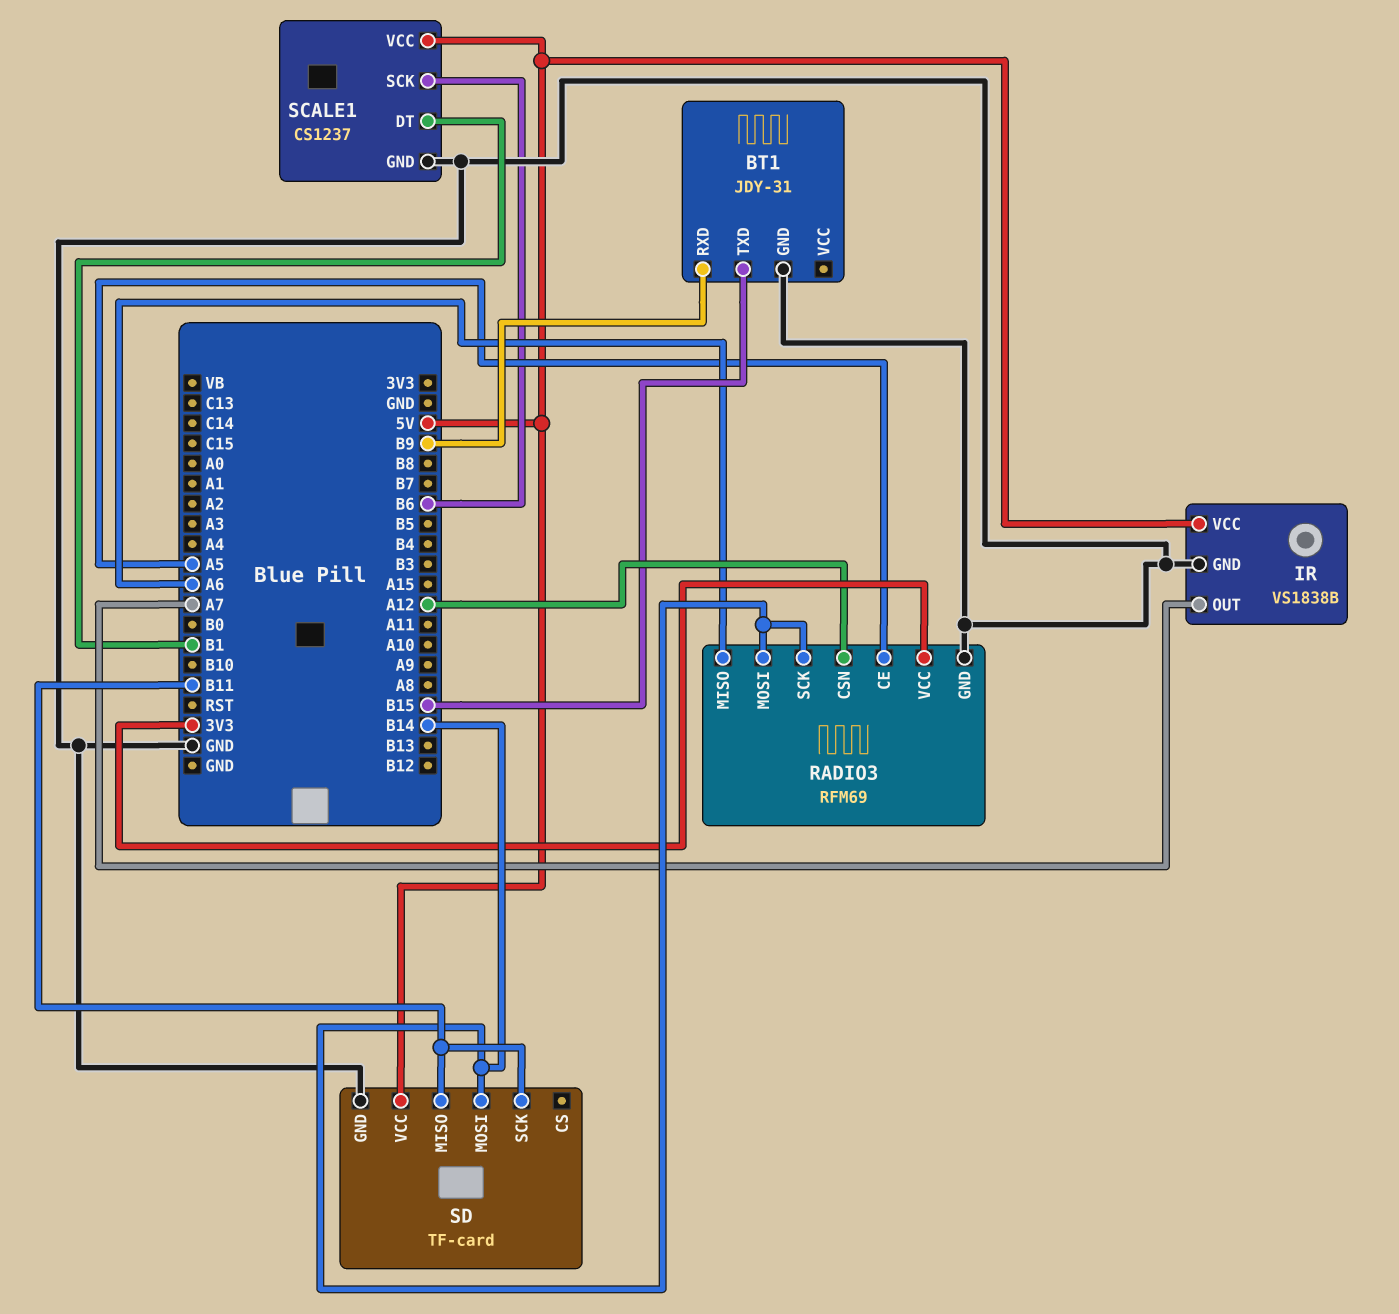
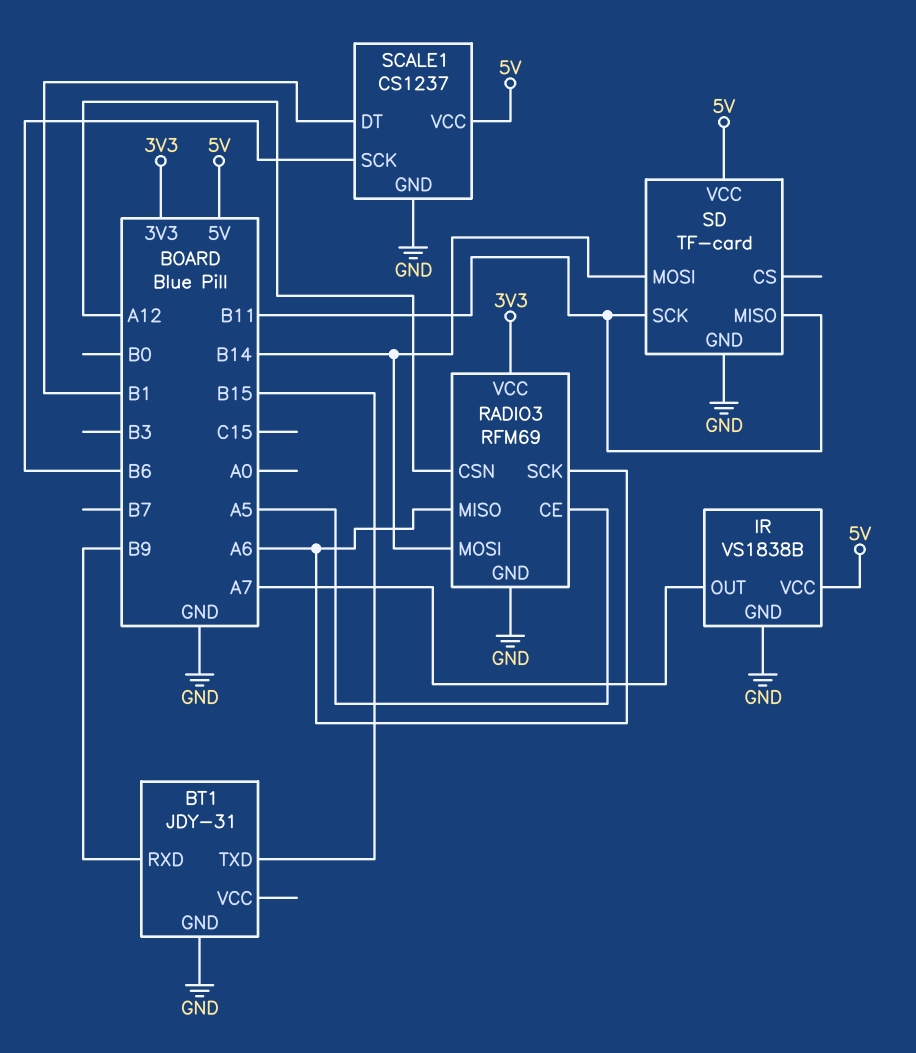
RADIO3 pin SCK: B14 -> A6

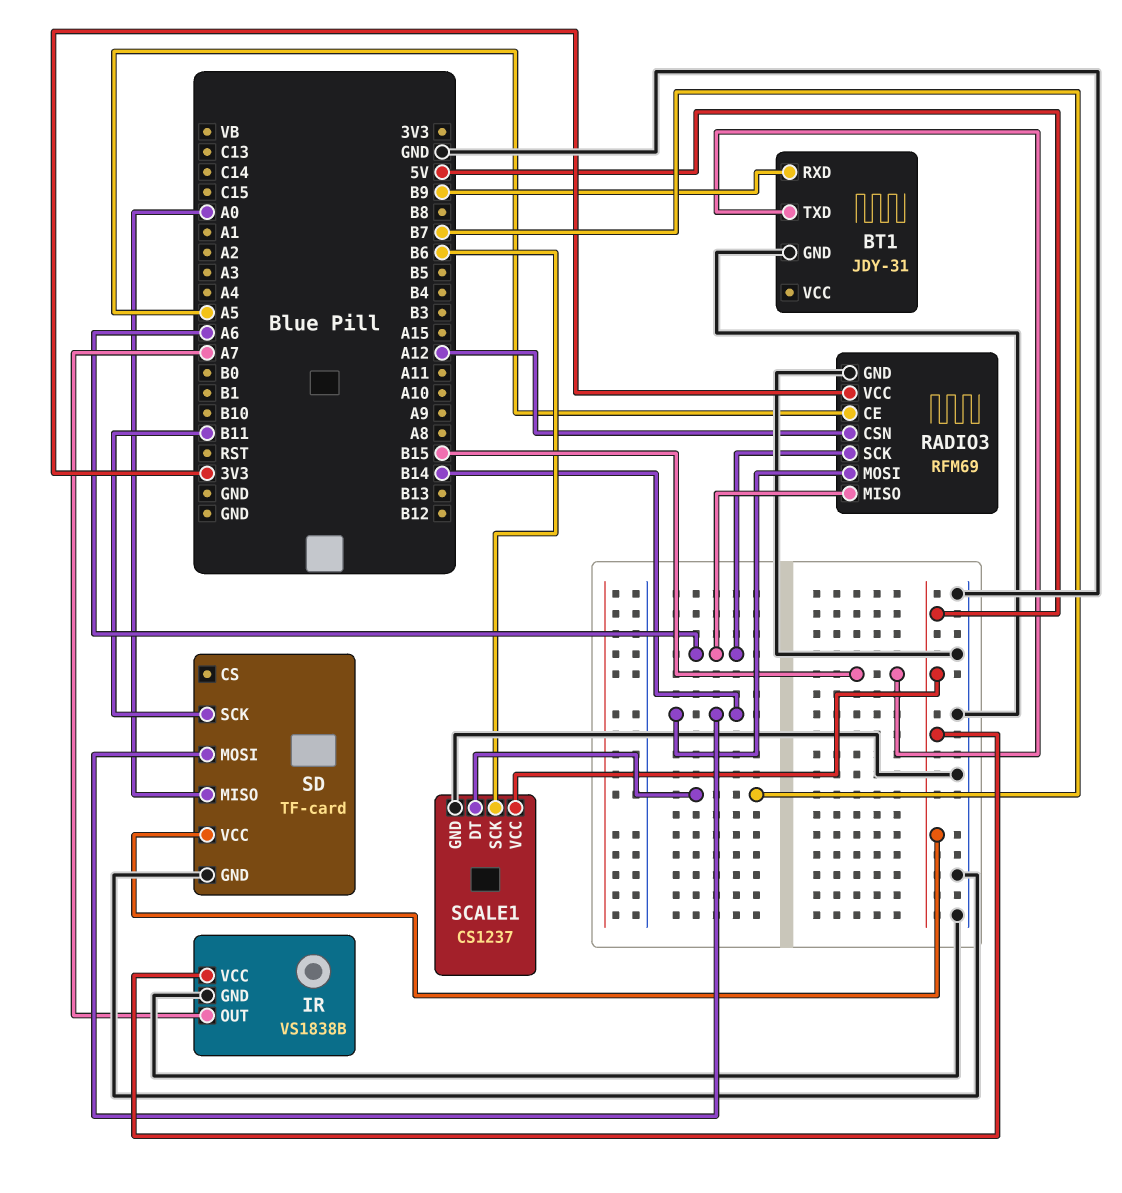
SCALE1 pin DT: B1 -> B7
SD pin MISO: B11 -> A0

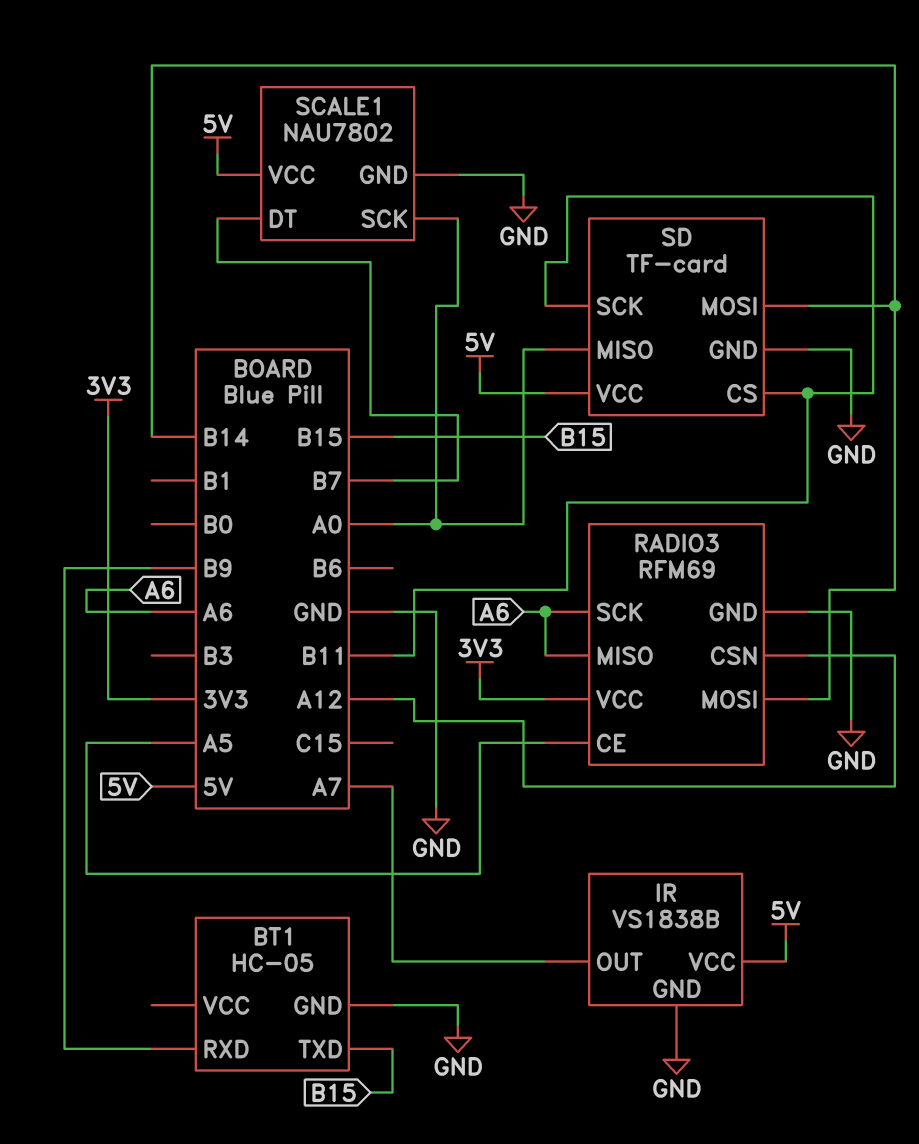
BT1: JDY-31 -> HC-05
SCALE1: CS1237 -> NAU7802
SCALE1 pin SCK: B6 -> A0
SD pin CS: none -> B11

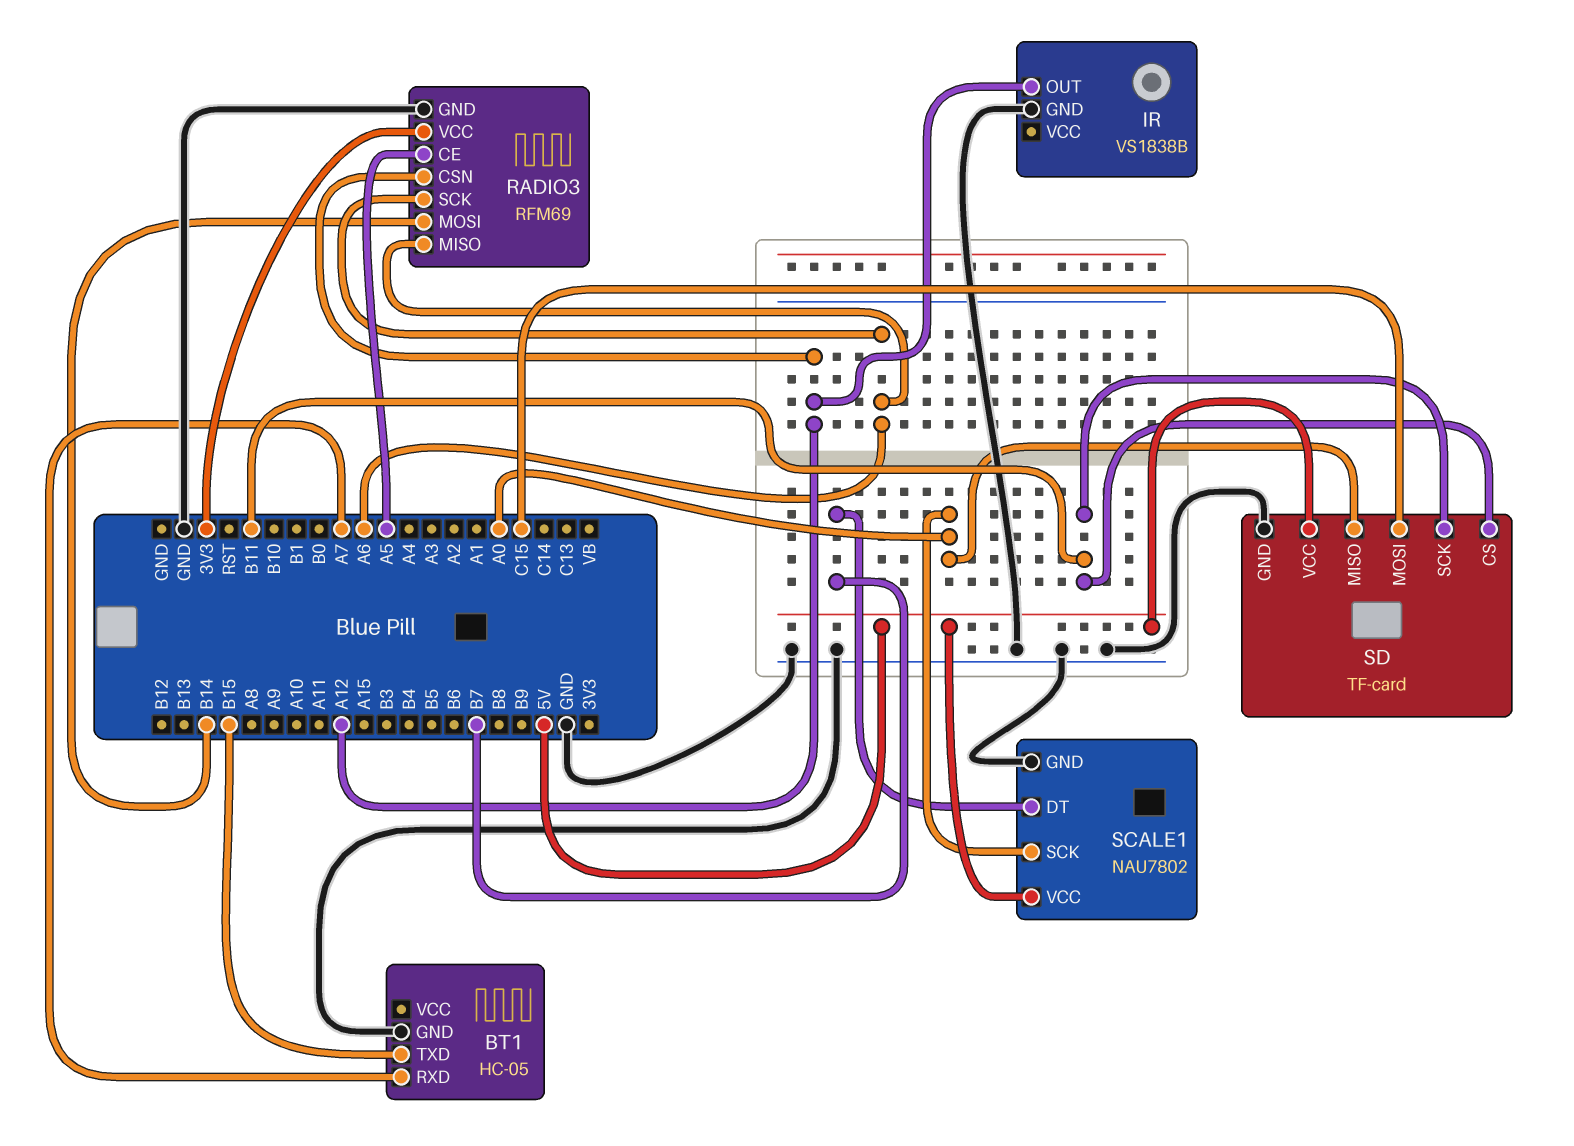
BT1 pin RXD: B9 -> A7
IR pin OUT: A7 -> A12
IR pin VCC: 5V -> none
SD pin MOSI: B14 -> C15

